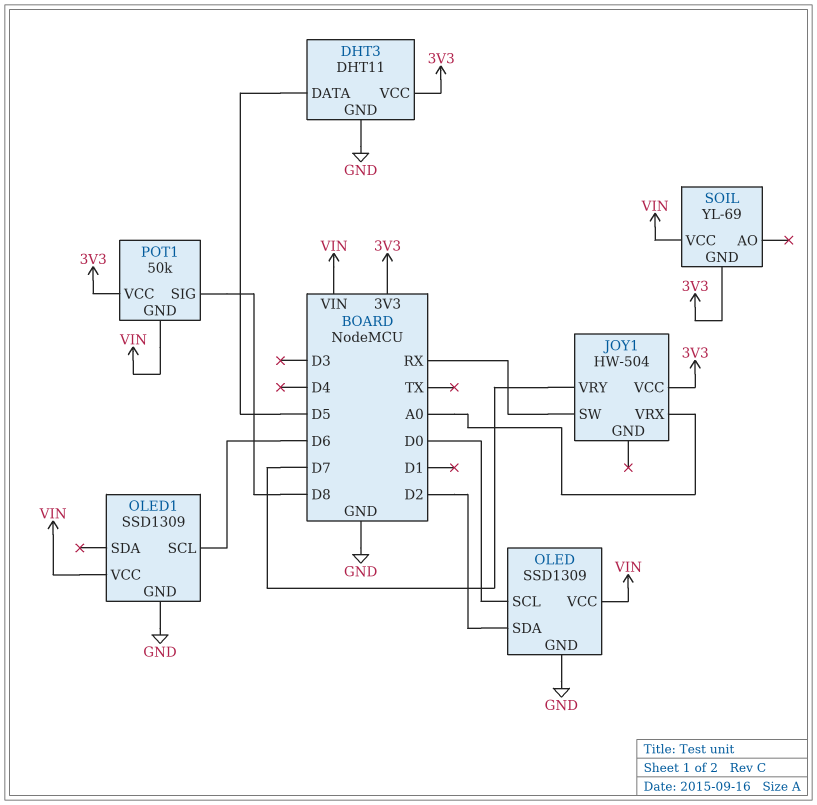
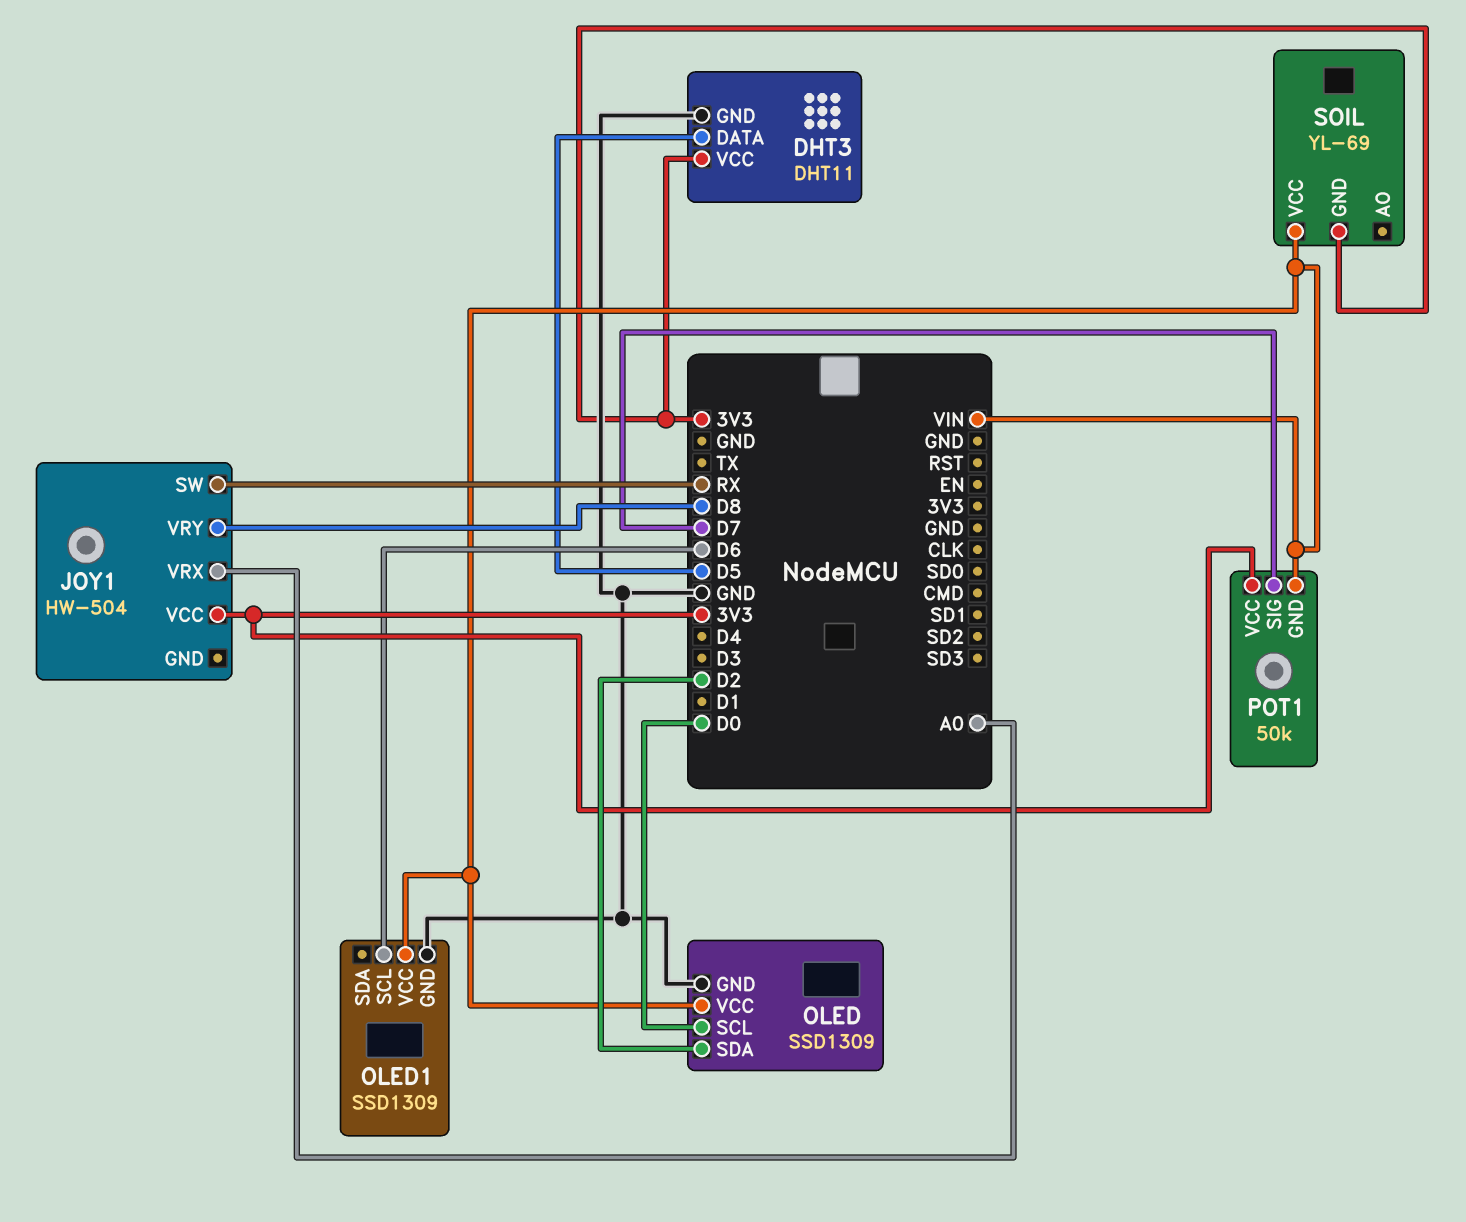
JOY1 pin VRY: D7 -> D8
POT1 pin SIG: D8 -> D7

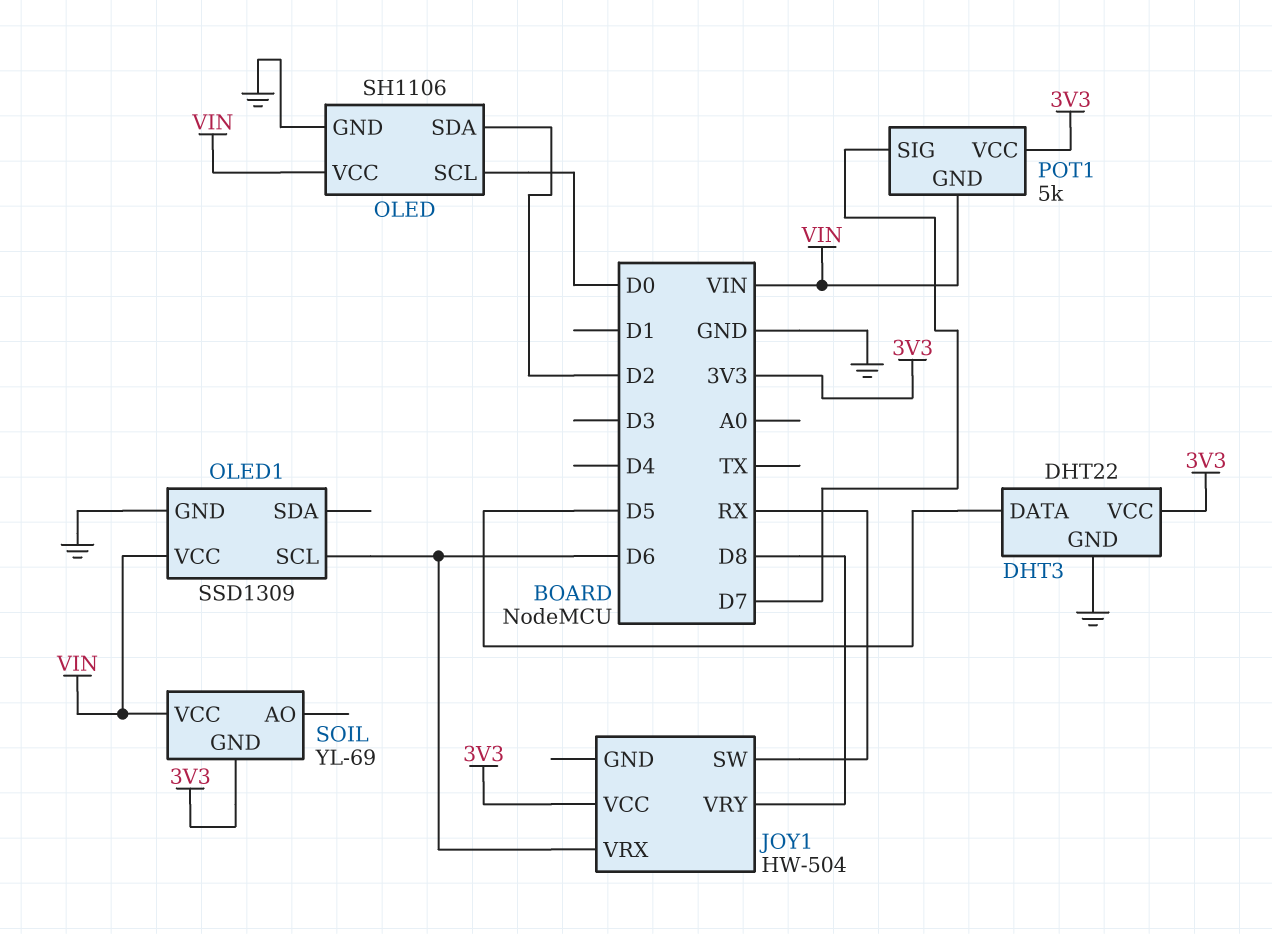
DHT3: DHT11 -> DHT22
JOY1 pin VRX: A0 -> D6
OLED: SSD1309 -> SH1106
POT1: 50k -> 5k

